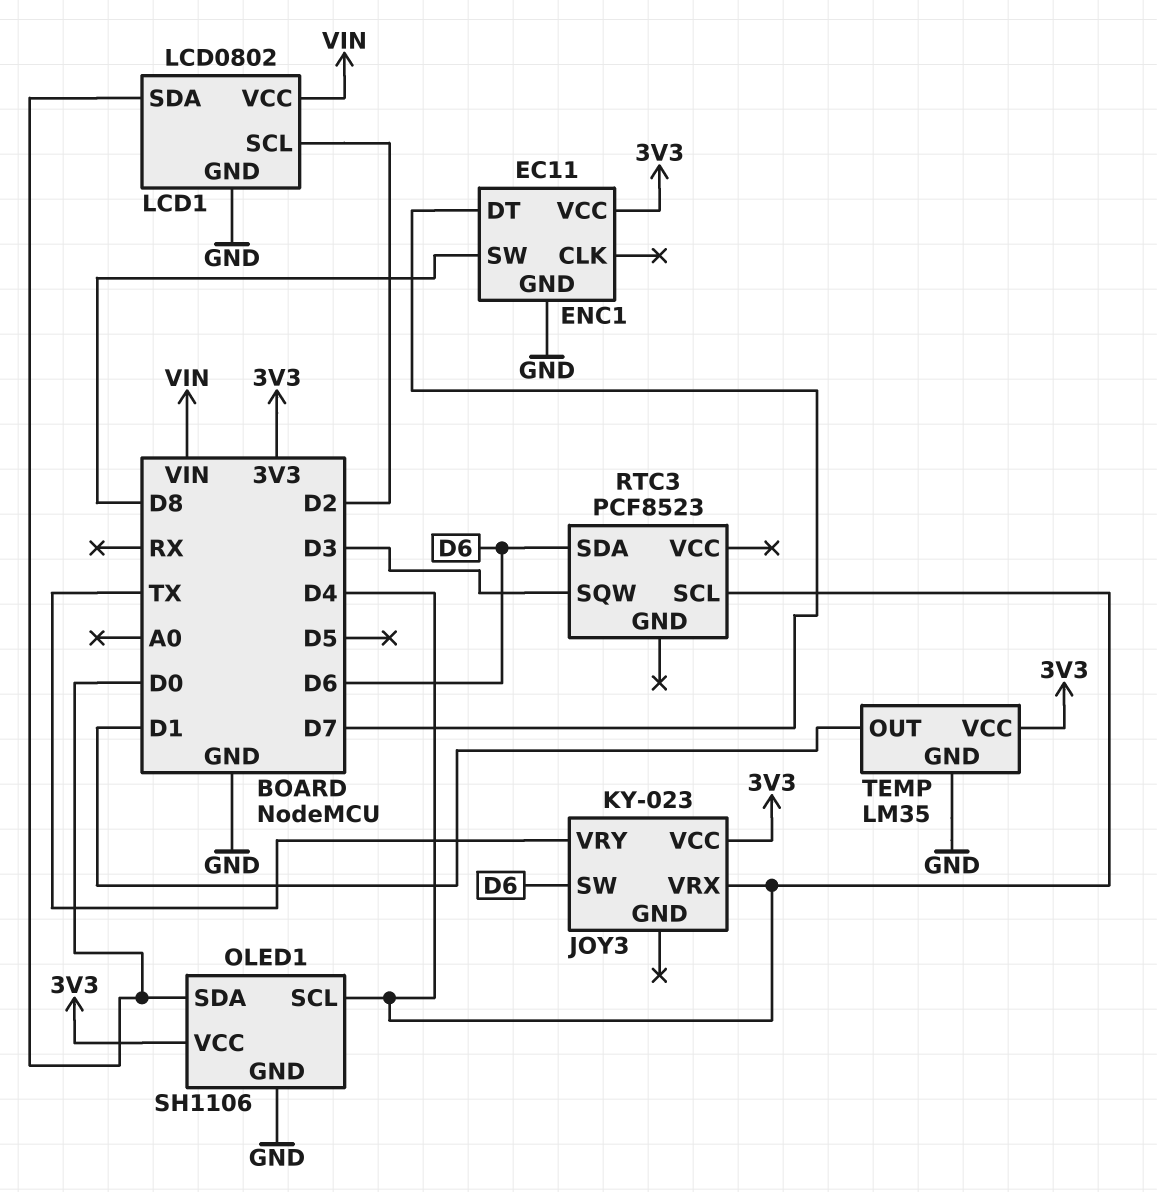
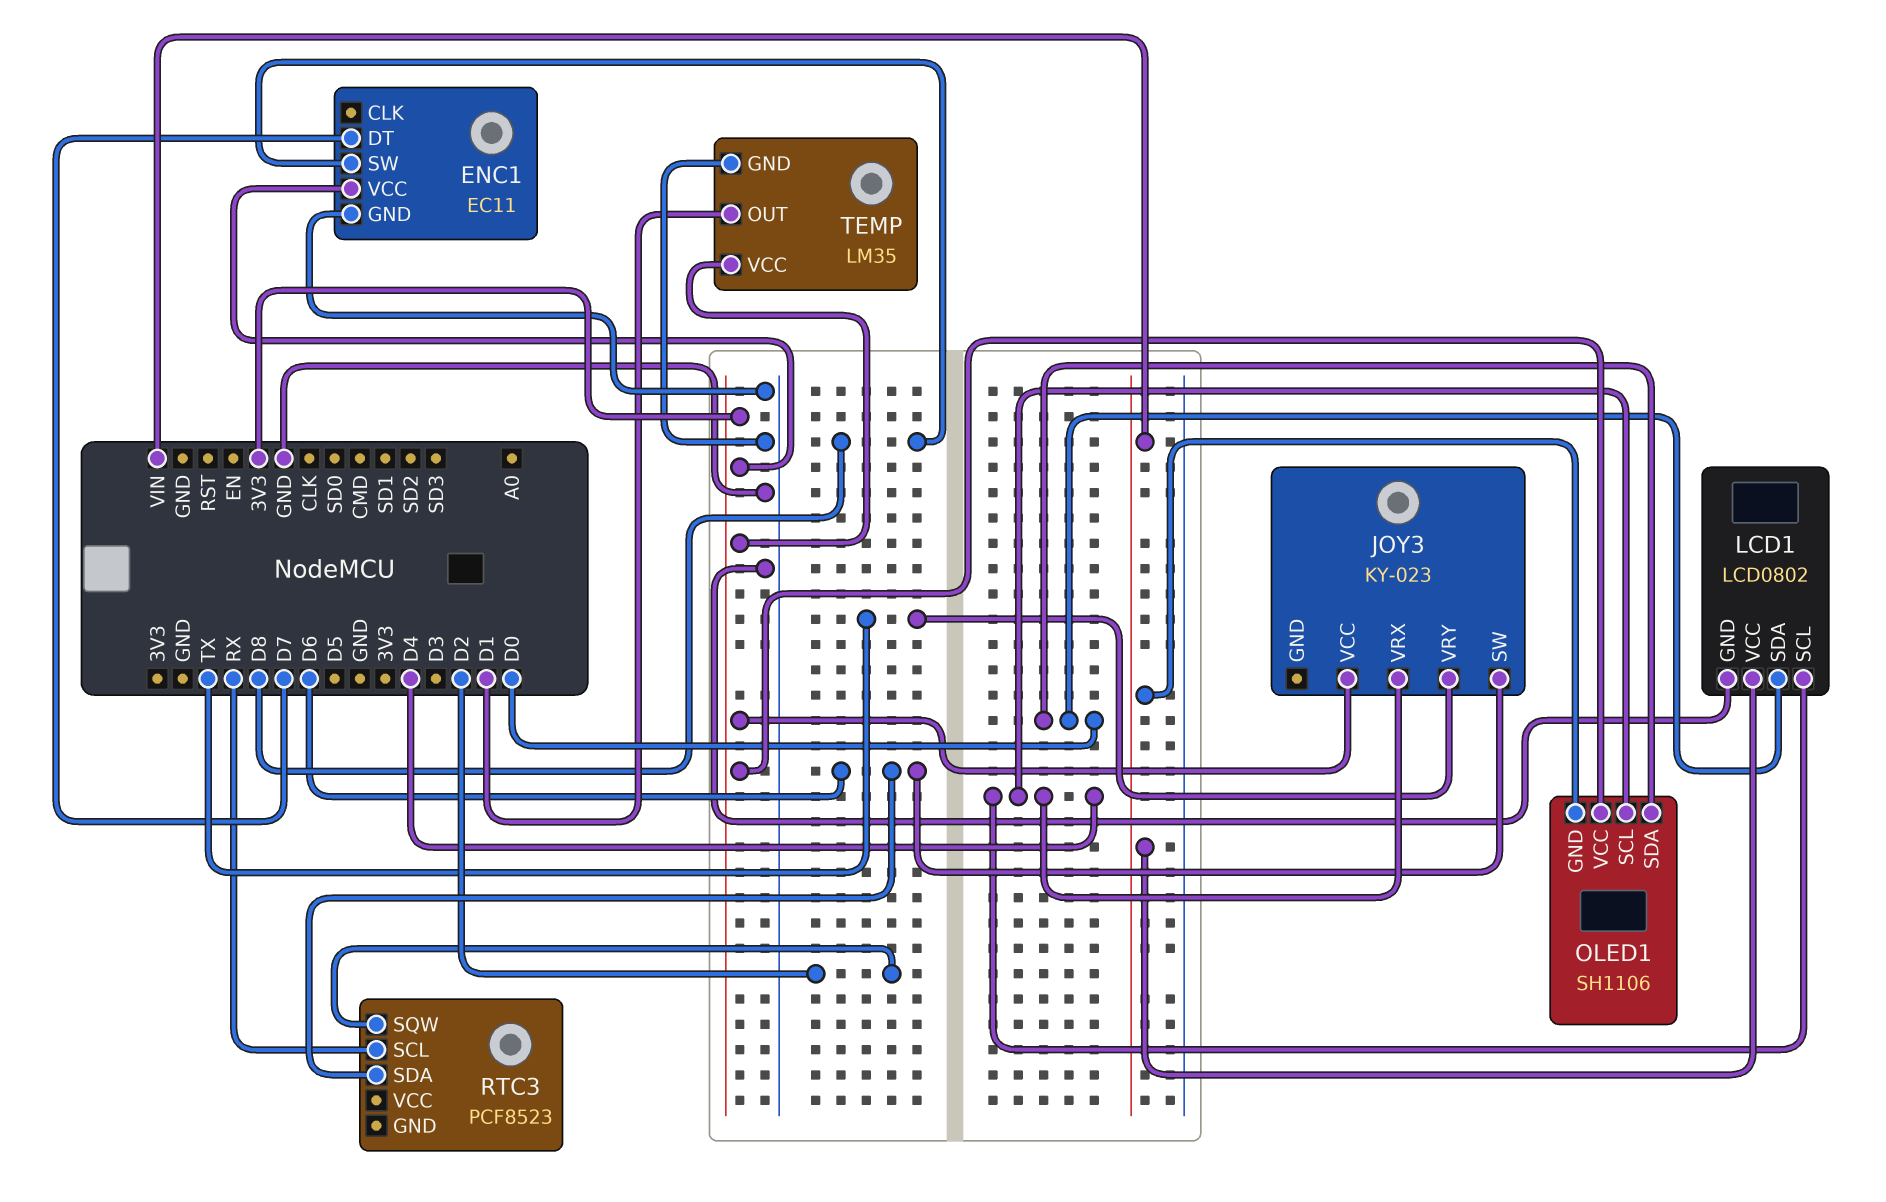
LCD1 pin SCL: D2 -> D4
OLED1 pin GND: GND -> VIN
RTC3 pin SCL: D4 -> RX
RTC3 pin SQW: D3 -> D2

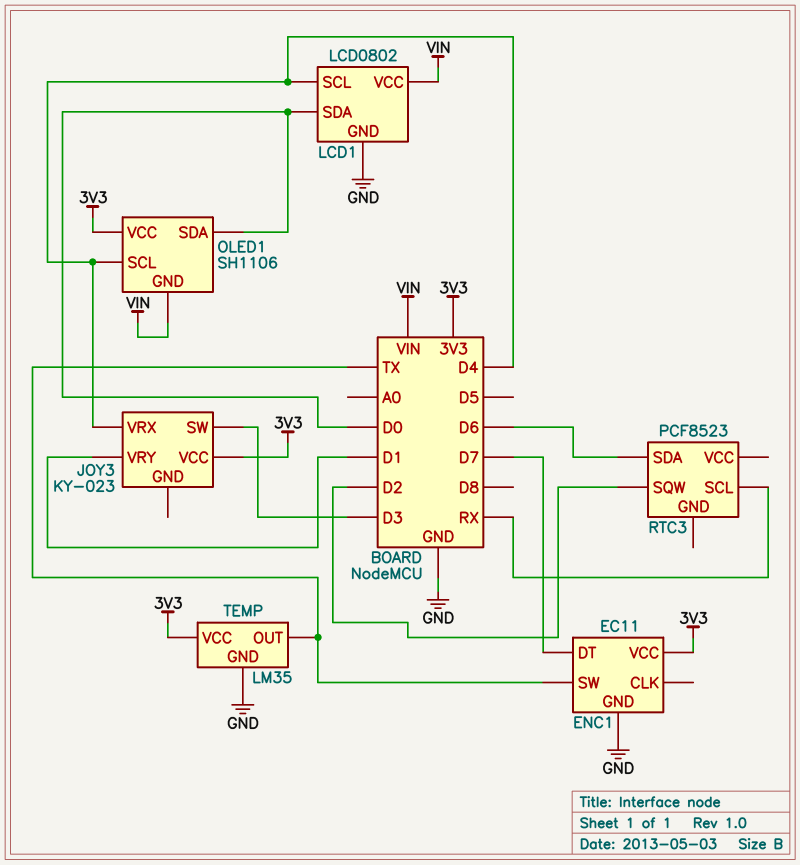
ENC1 pin SW: D8 -> TX
JOY3 pin SW: D6 -> D3
JOY3 pin VRY: TX -> D1
TEMP pin OUT: D1 -> TX

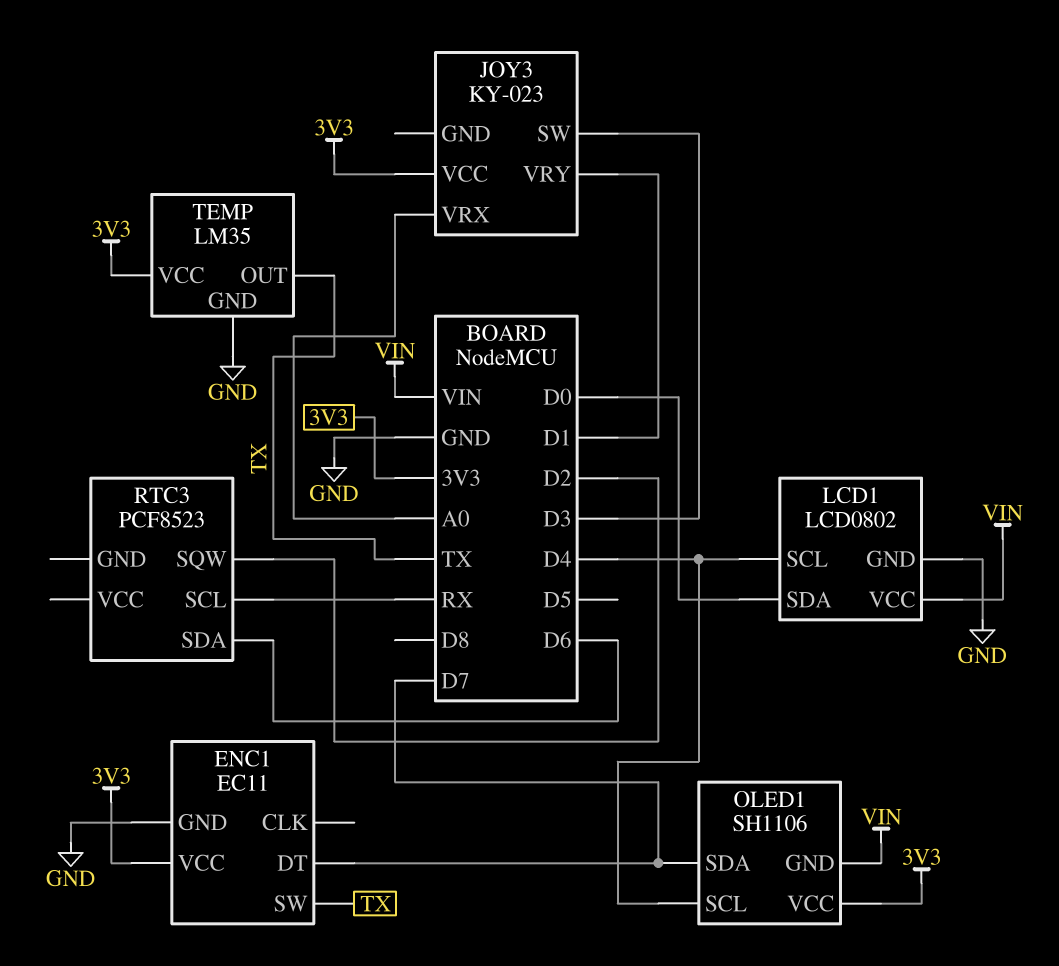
JOY3 pin VRX: D4 -> A0
OLED1 pin SDA: D0 -> D7

